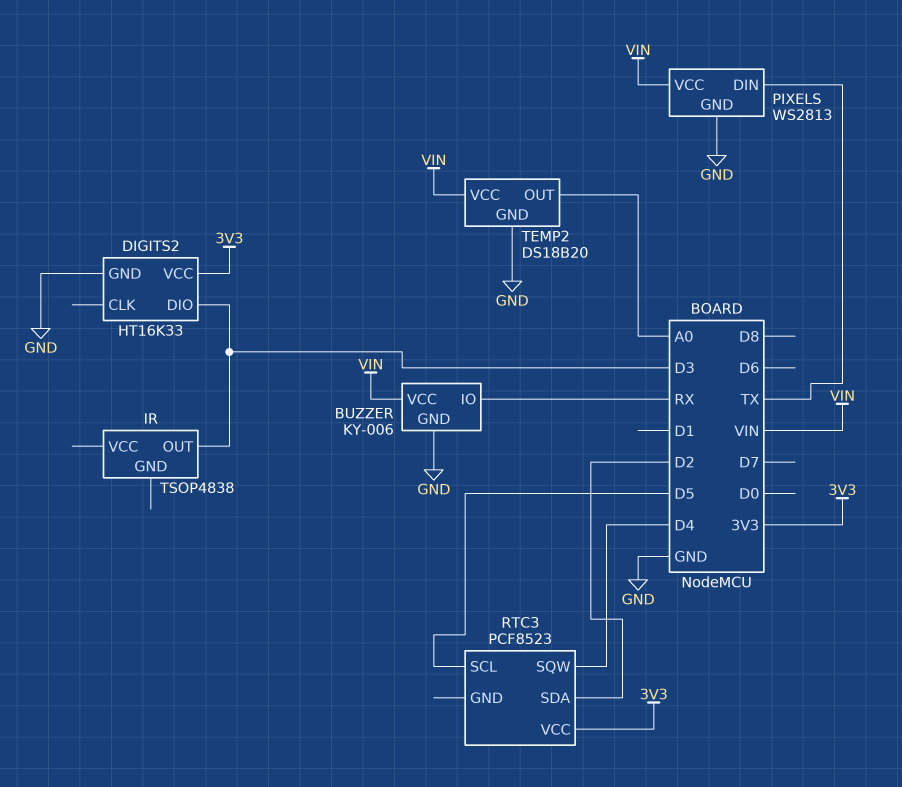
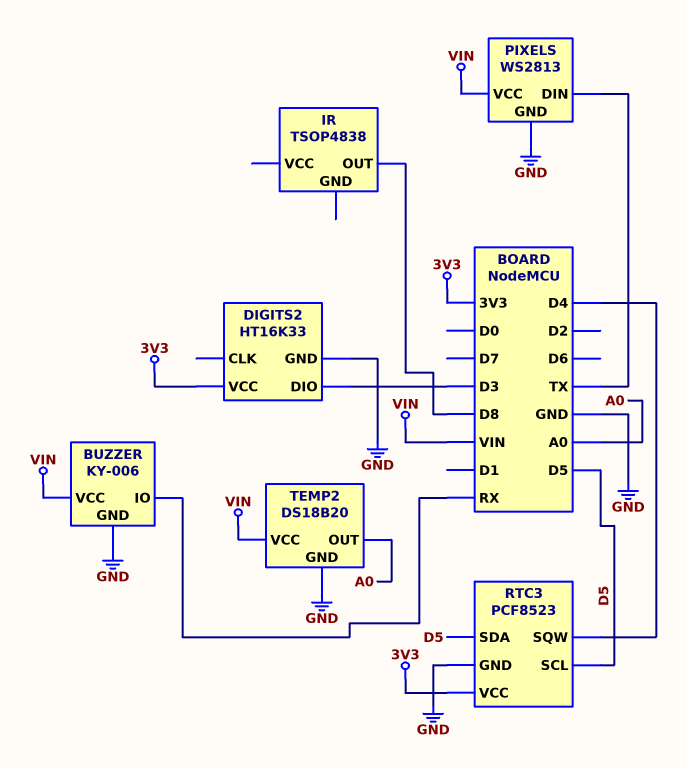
IR pin OUT: D3 -> D8
RTC3 pin GND: none -> GND
RTC3 pin SDA: D2 -> D5

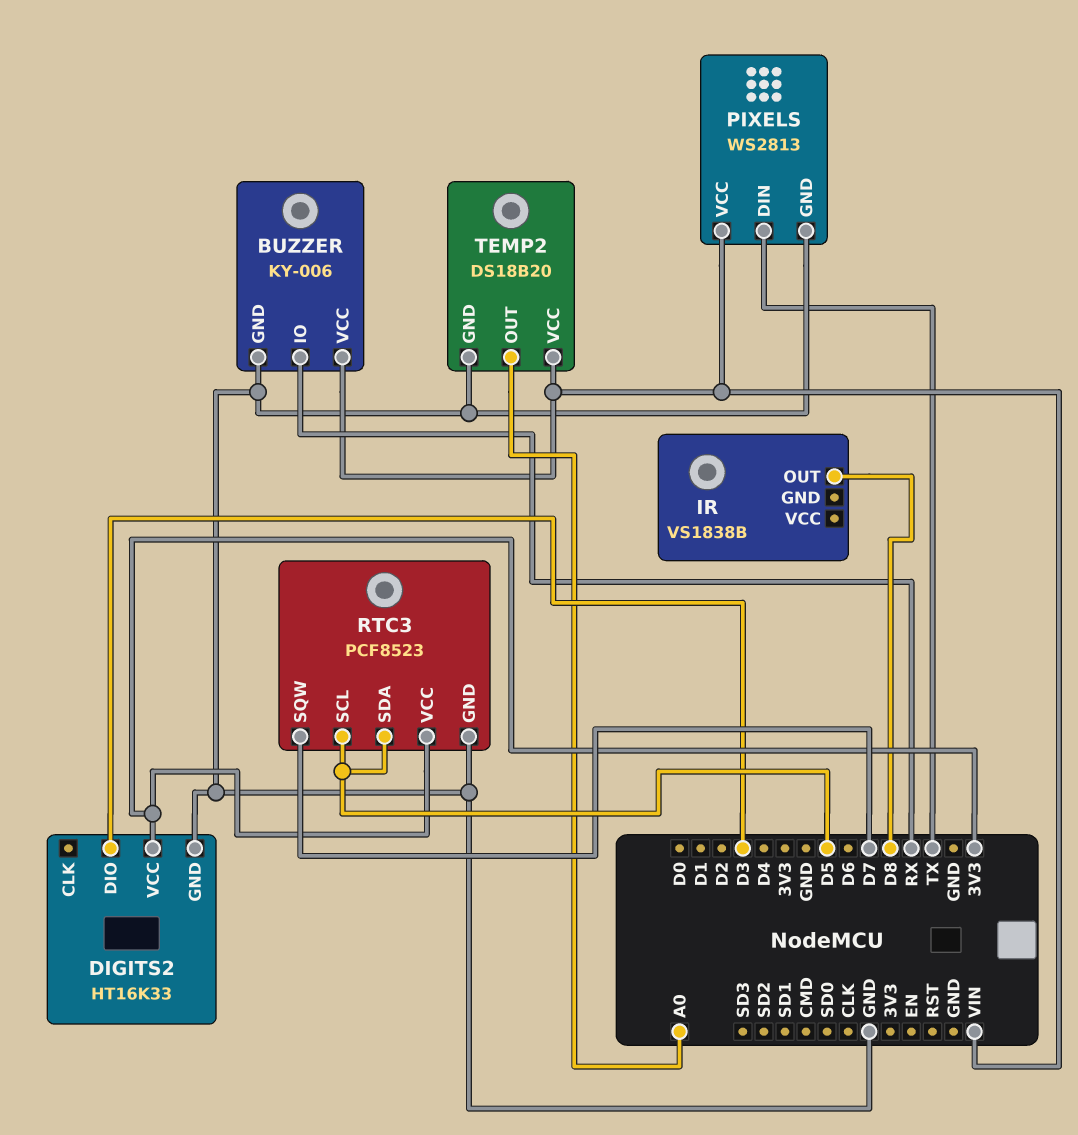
IR: TSOP4838 -> VS1838B
RTC3 pin SQW: D4 -> D7

